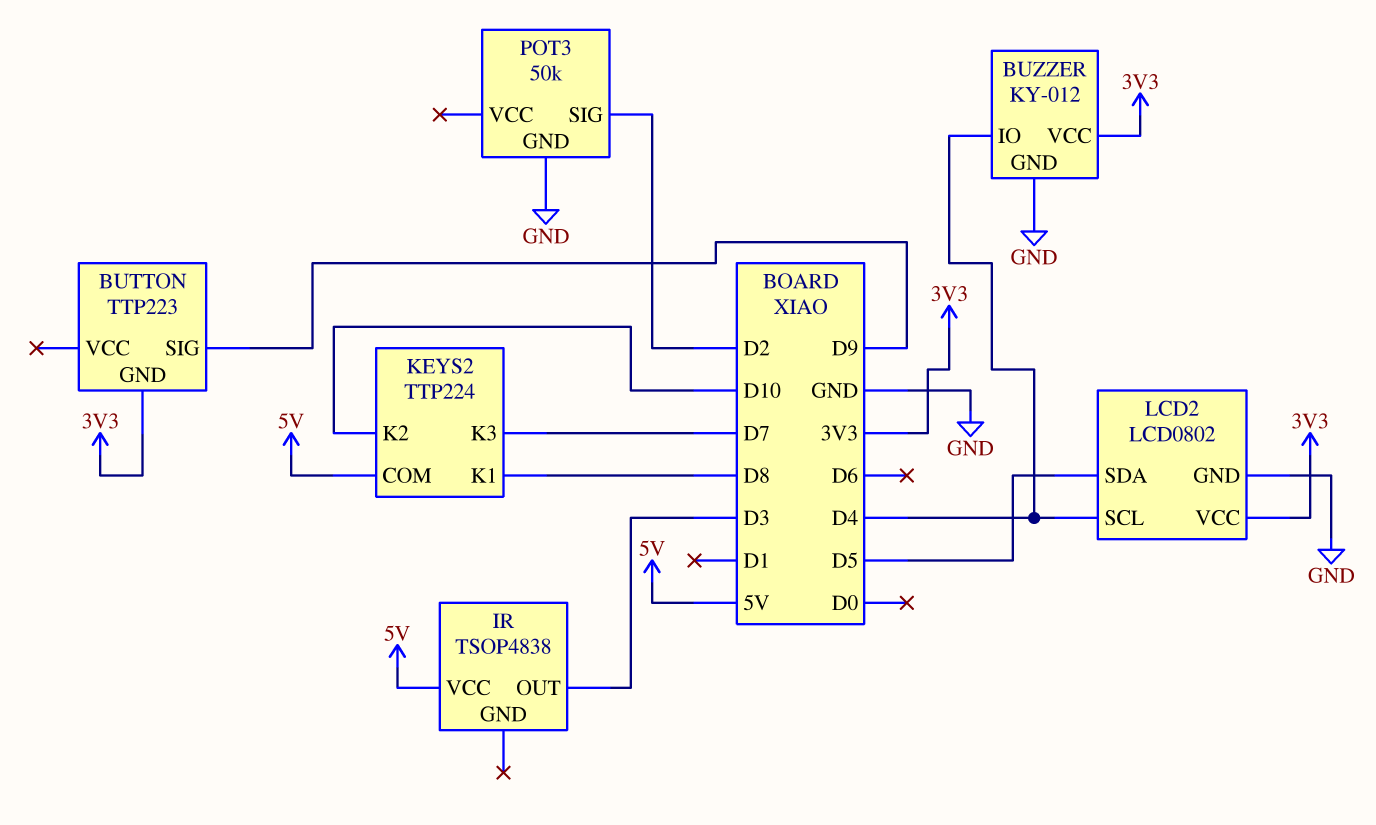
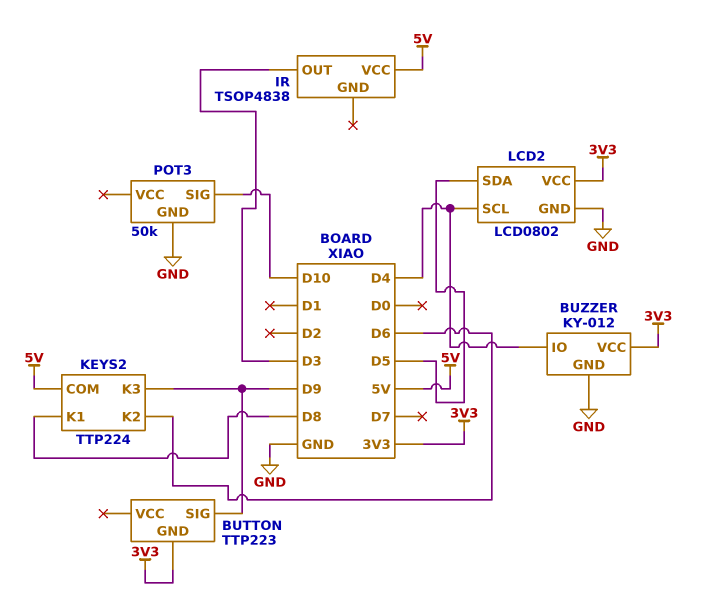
KEYS2 pin K2: D10 -> D6
KEYS2 pin K3: D7 -> D9
POT3 pin SIG: D2 -> D10

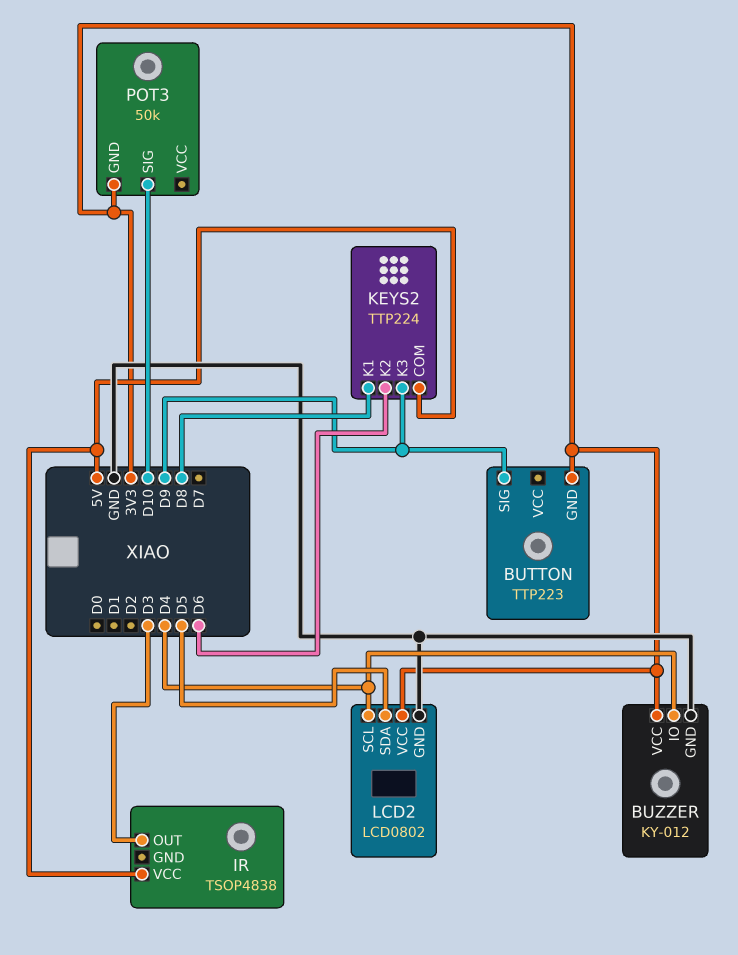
POT3 pin GND: GND -> 3V3

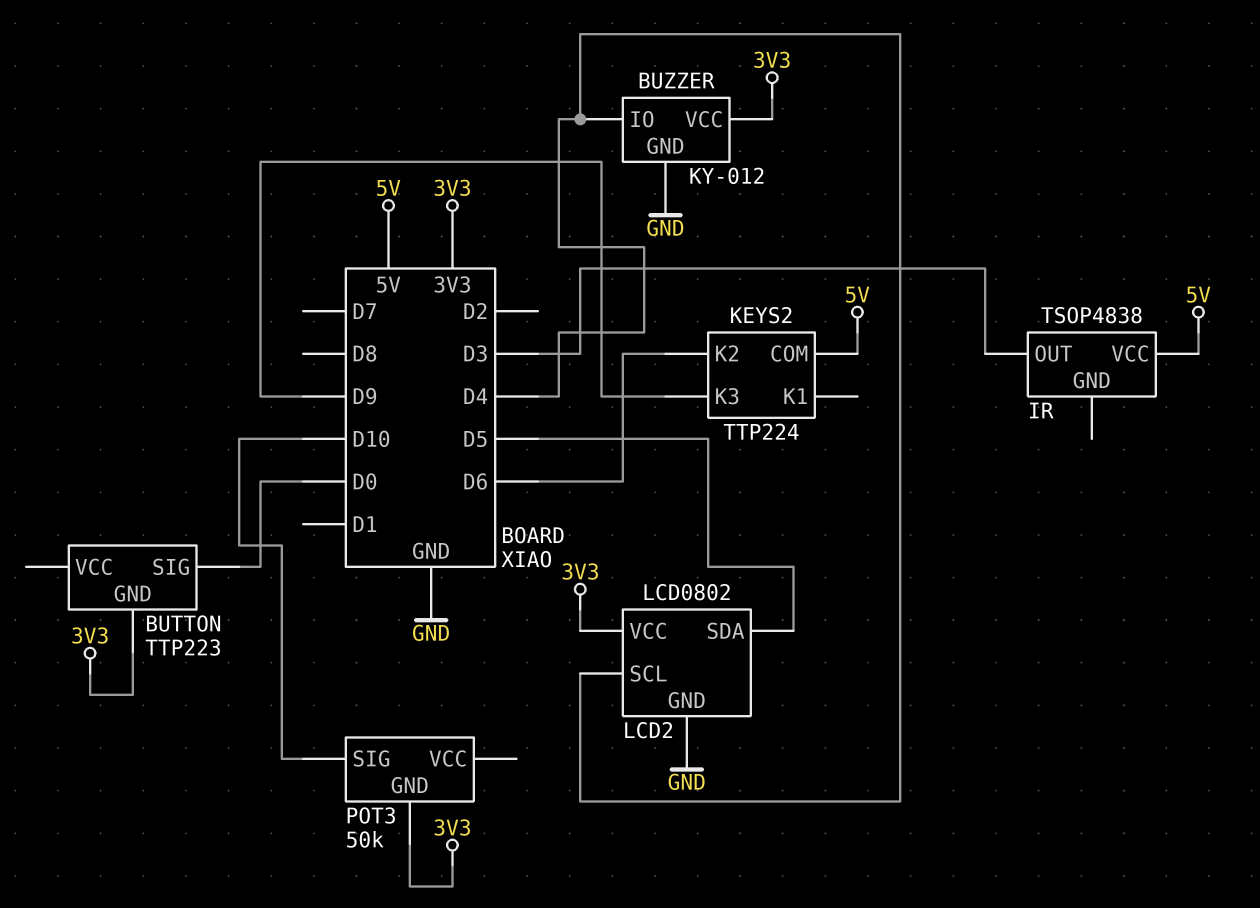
BUTTON pin SIG: D9 -> D0
KEYS2 pin K1: D8 -> none

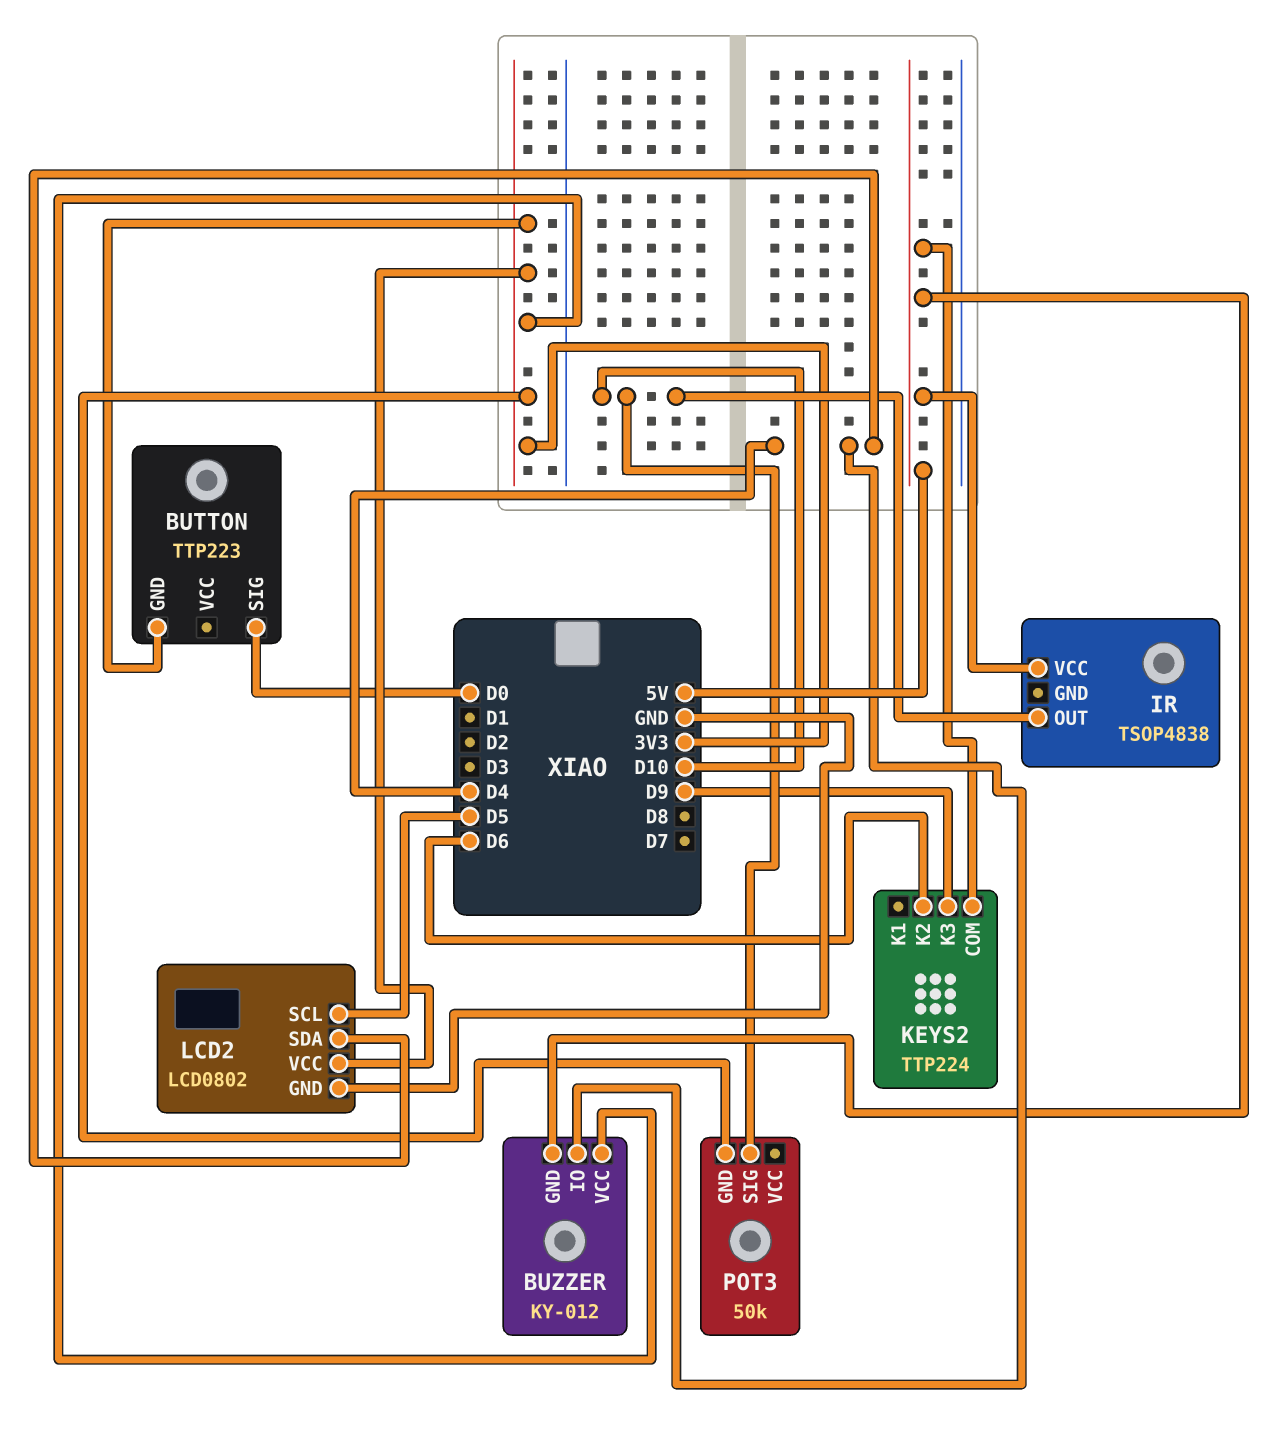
BUZZER pin GND: GND -> 5V
IR pin OUT: D3 -> D10
LCD2 pin SCL: D4 -> D5
LCD2 pin SDA: D5 -> D4

